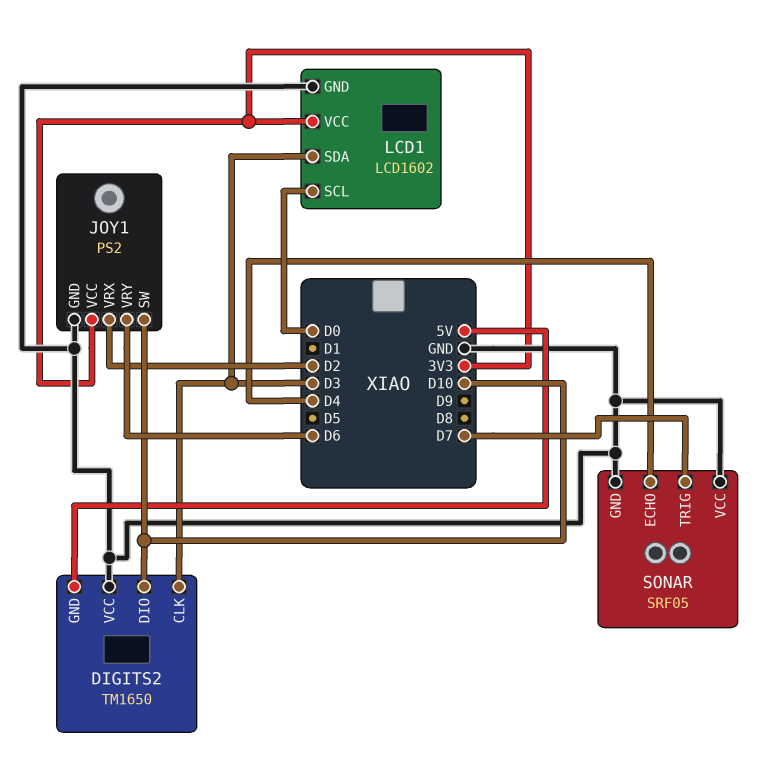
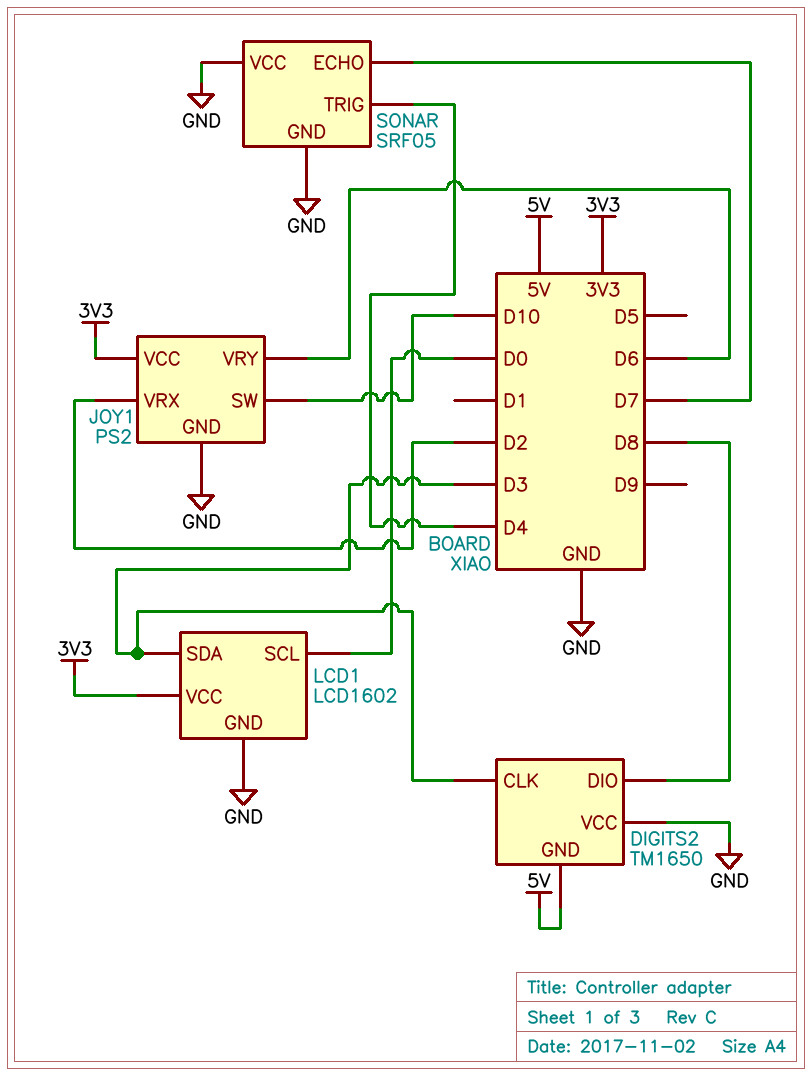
DIGITS2 pin DIO: D10 -> D8
SONAR pin ECHO: D4 -> D7
SONAR pin TRIG: D7 -> D4

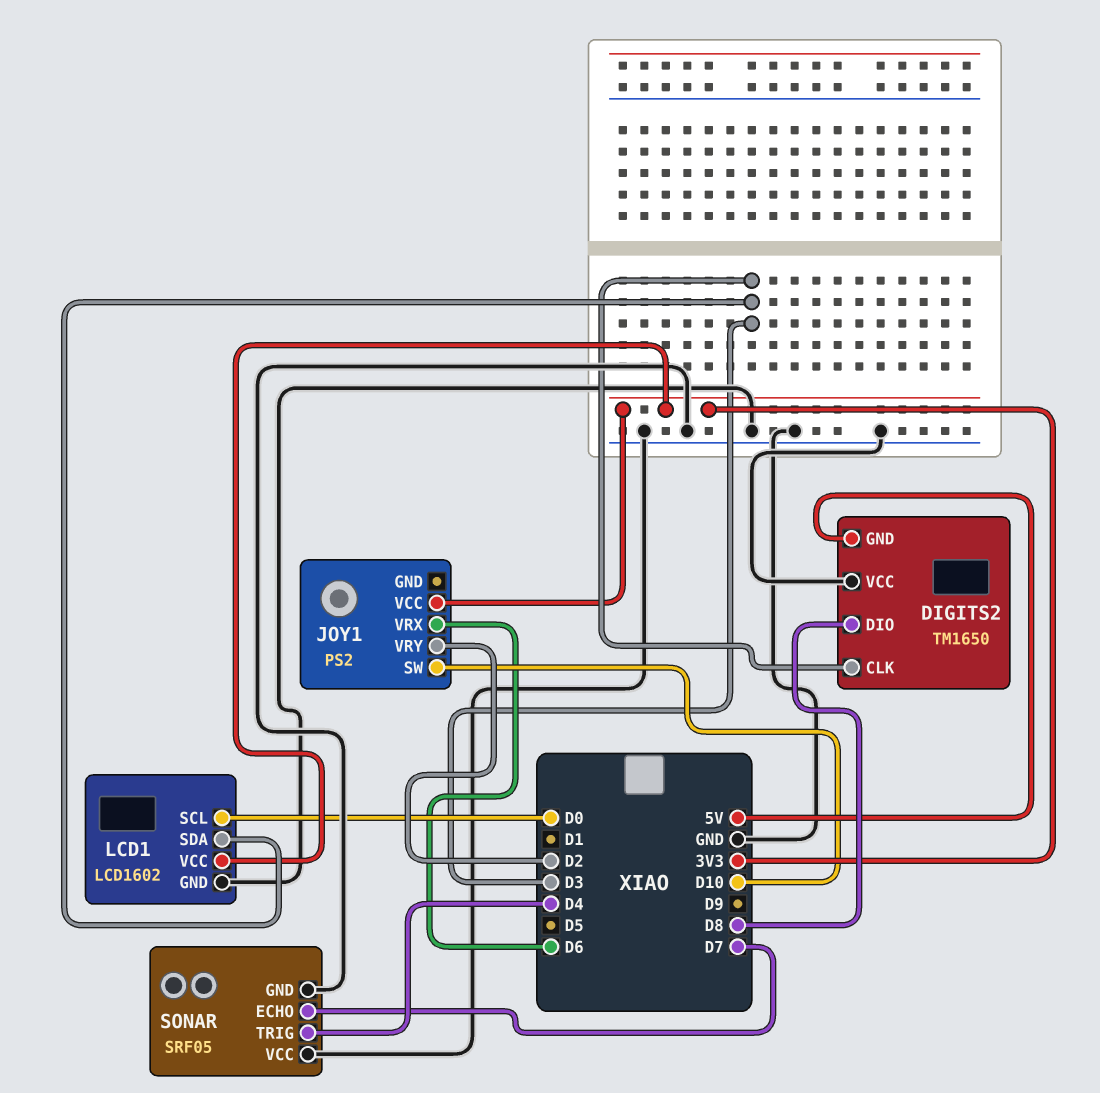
JOY1 pin GND: GND -> none
JOY1 pin VRX: D2 -> D6
JOY1 pin VRY: D6 -> D2

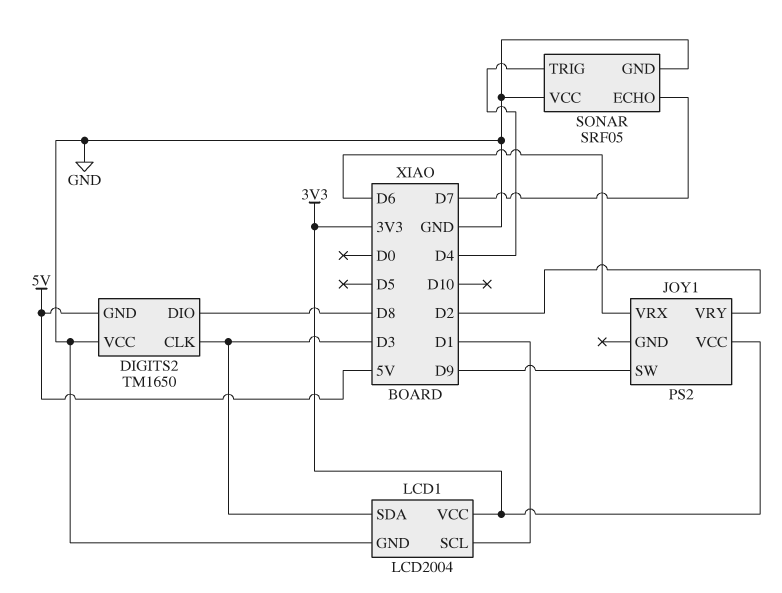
JOY1 pin SW: D10 -> D9
LCD1: LCD1602 -> LCD2004
LCD1 pin SCL: D0 -> D1

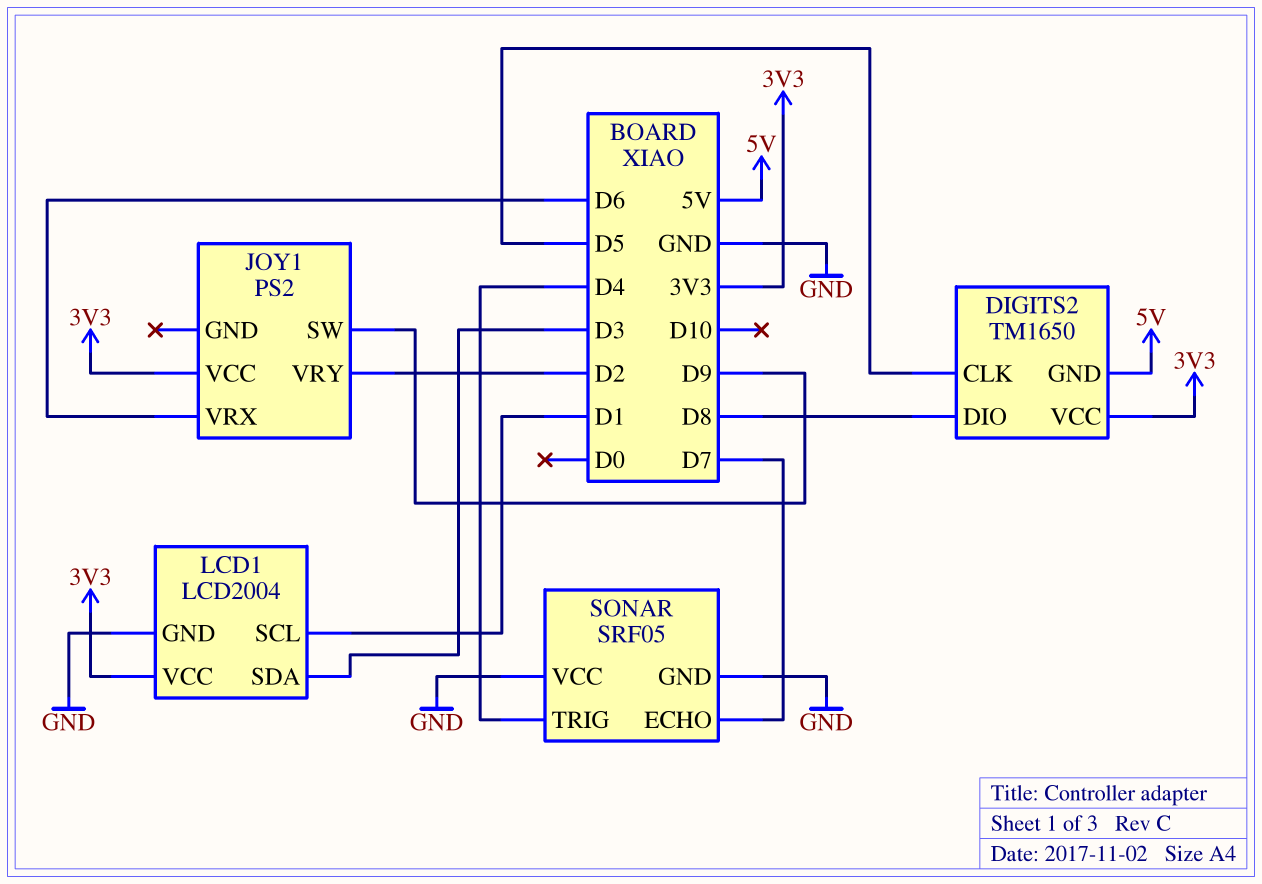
DIGITS2 pin CLK: D3 -> D5
DIGITS2 pin VCC: GND -> 3V3

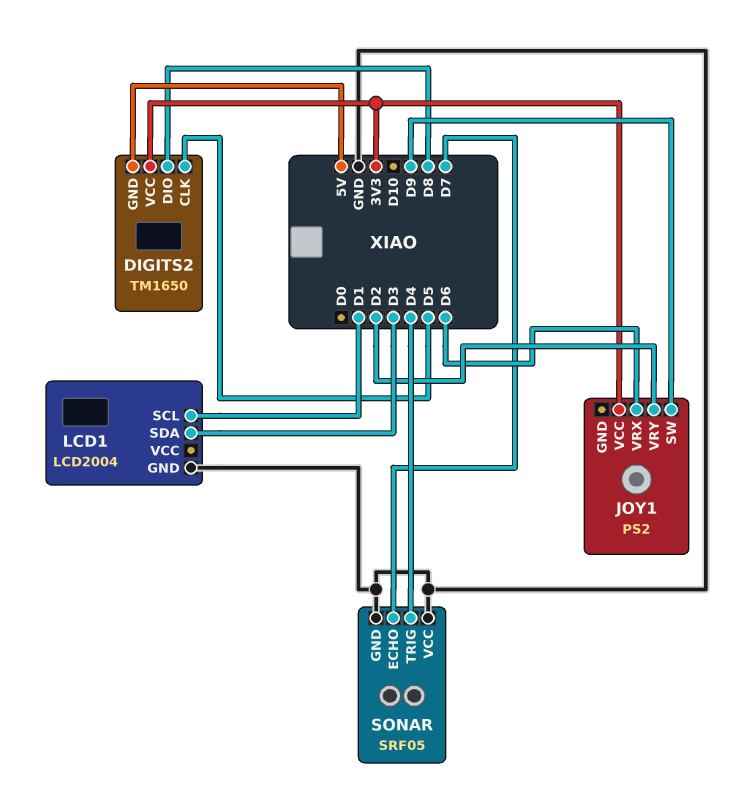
LCD1 pin VCC: 3V3 -> none

